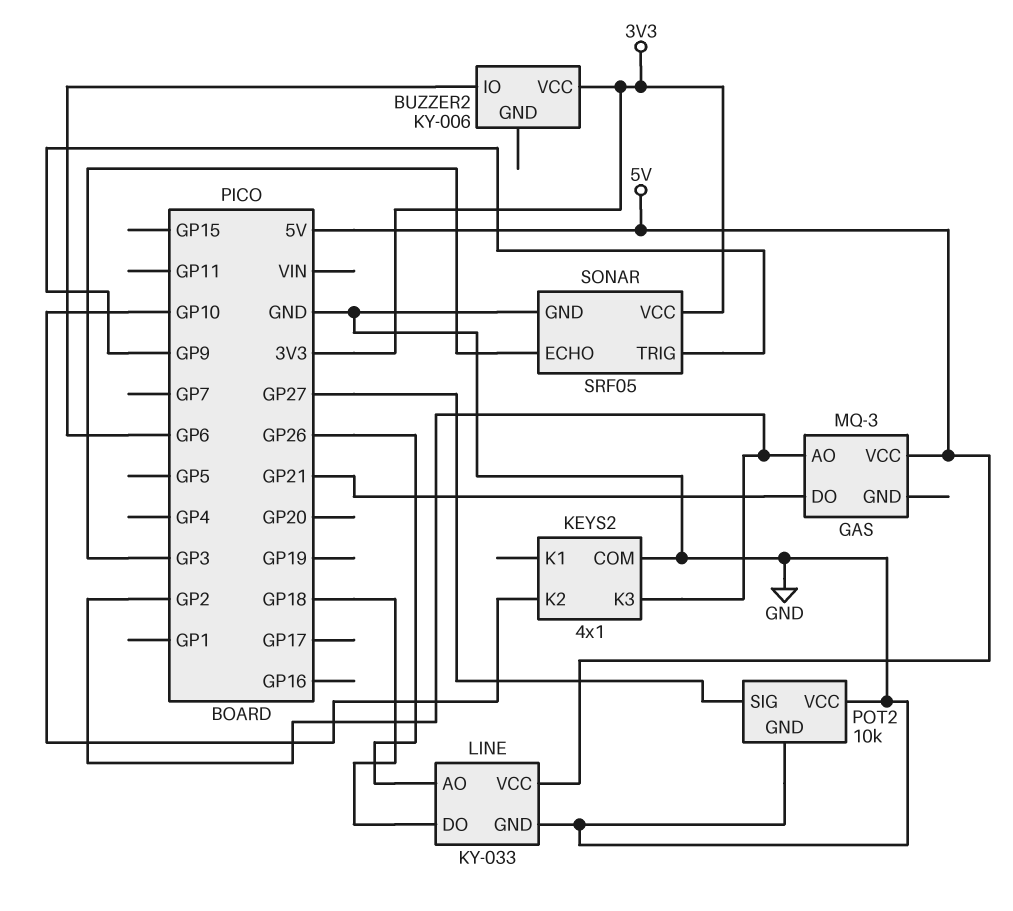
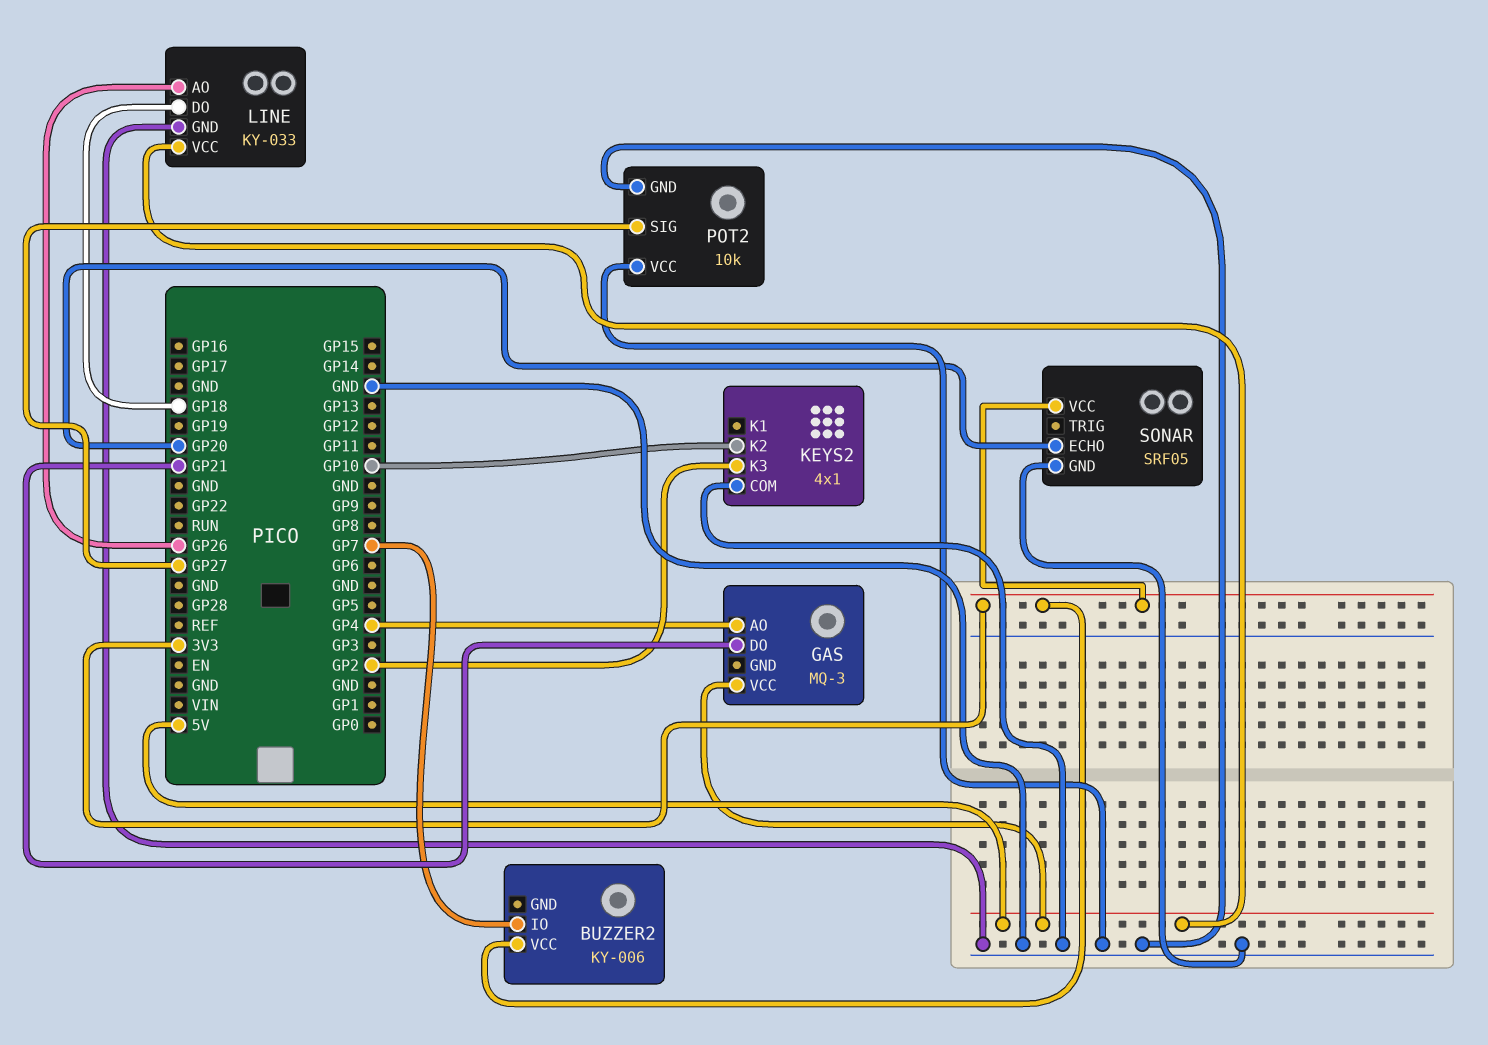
BUZZER2 pin IO: GP6 -> GP7
GAS pin AO: GP2 -> GP4
SONAR pin ECHO: GP3 -> GP20
SONAR pin TRIG: GP9 -> none

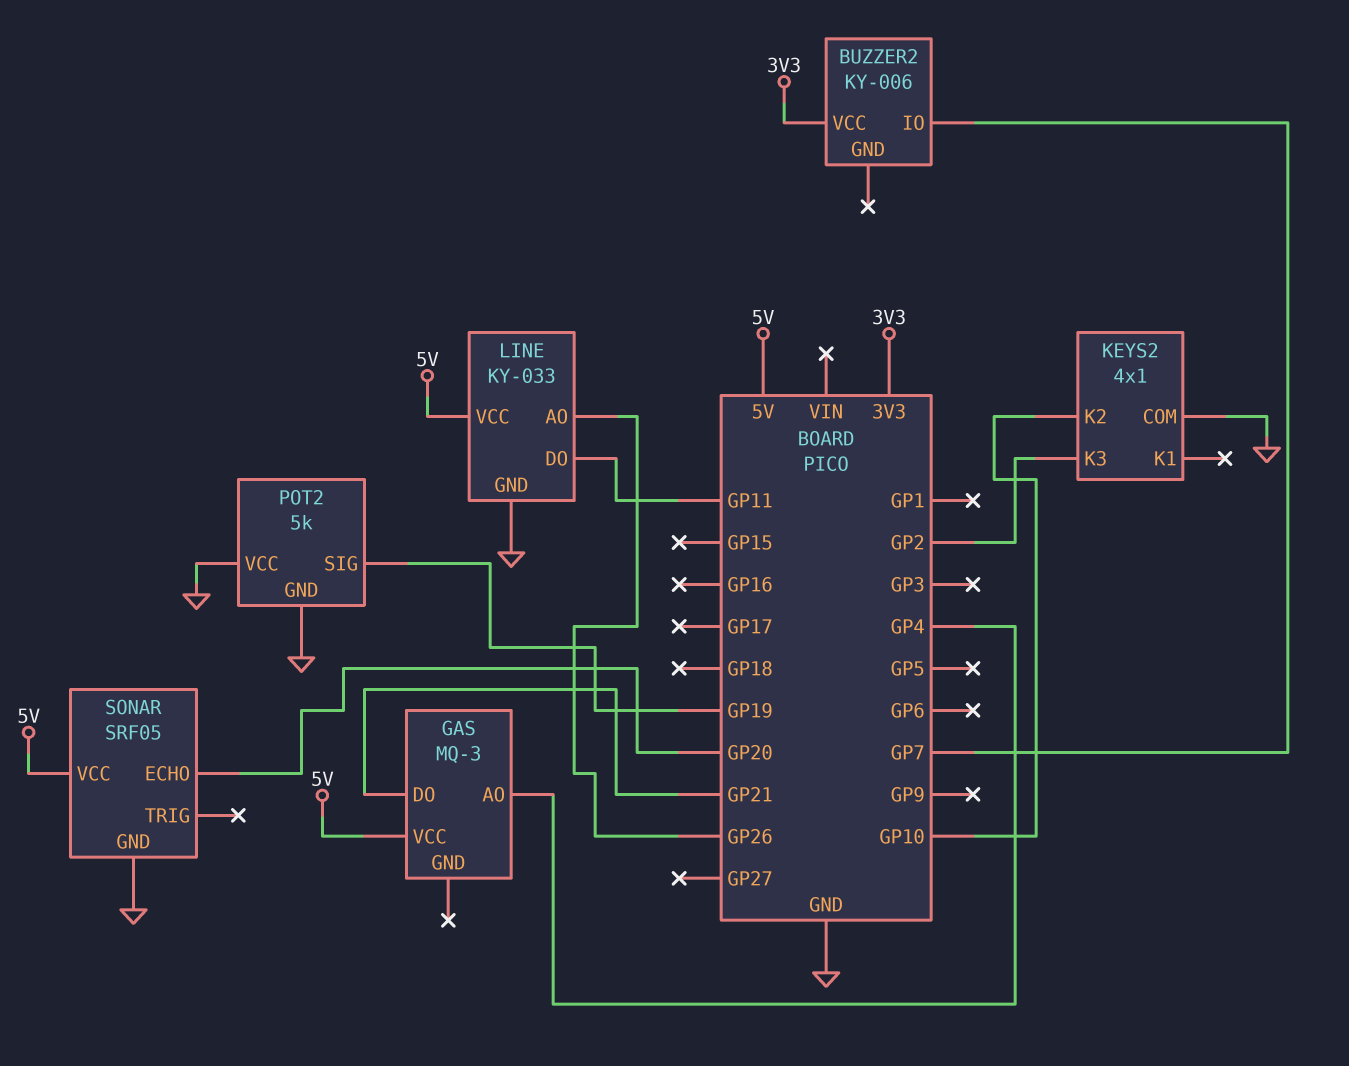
LINE pin DO: GP18 -> GP11
POT2: 10k -> 5k
POT2 pin SIG: GP27 -> GP19
SONAR pin VCC: 3V3 -> 5V

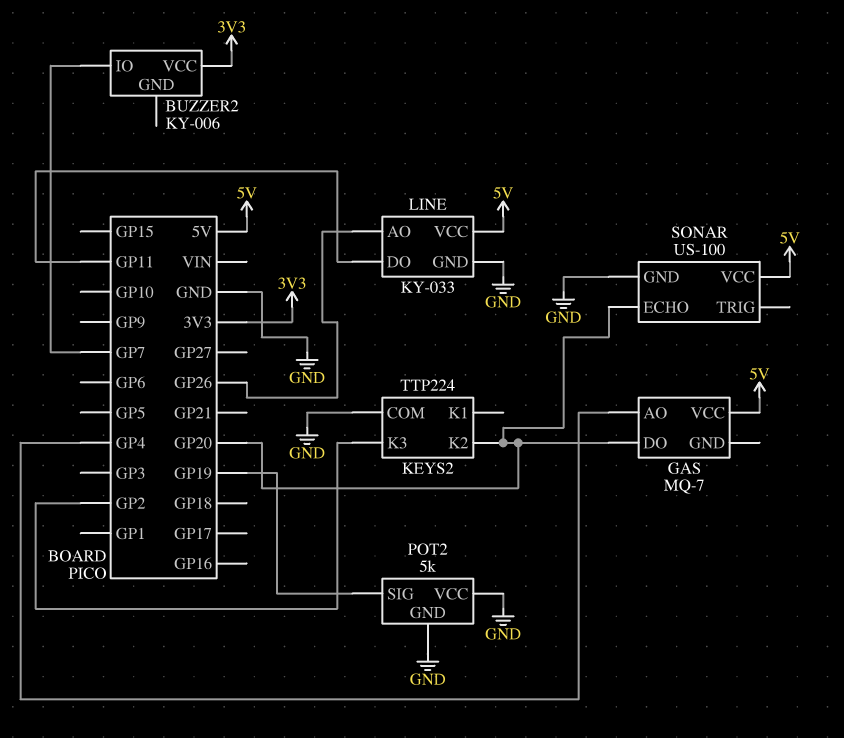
GAS: MQ-3 -> MQ-7
GAS pin DO: GP21 -> GP20
KEYS2: 4x1 -> TTP224
KEYS2 pin K2: GP10 -> GP20
SONAR: SRF05 -> US-100

